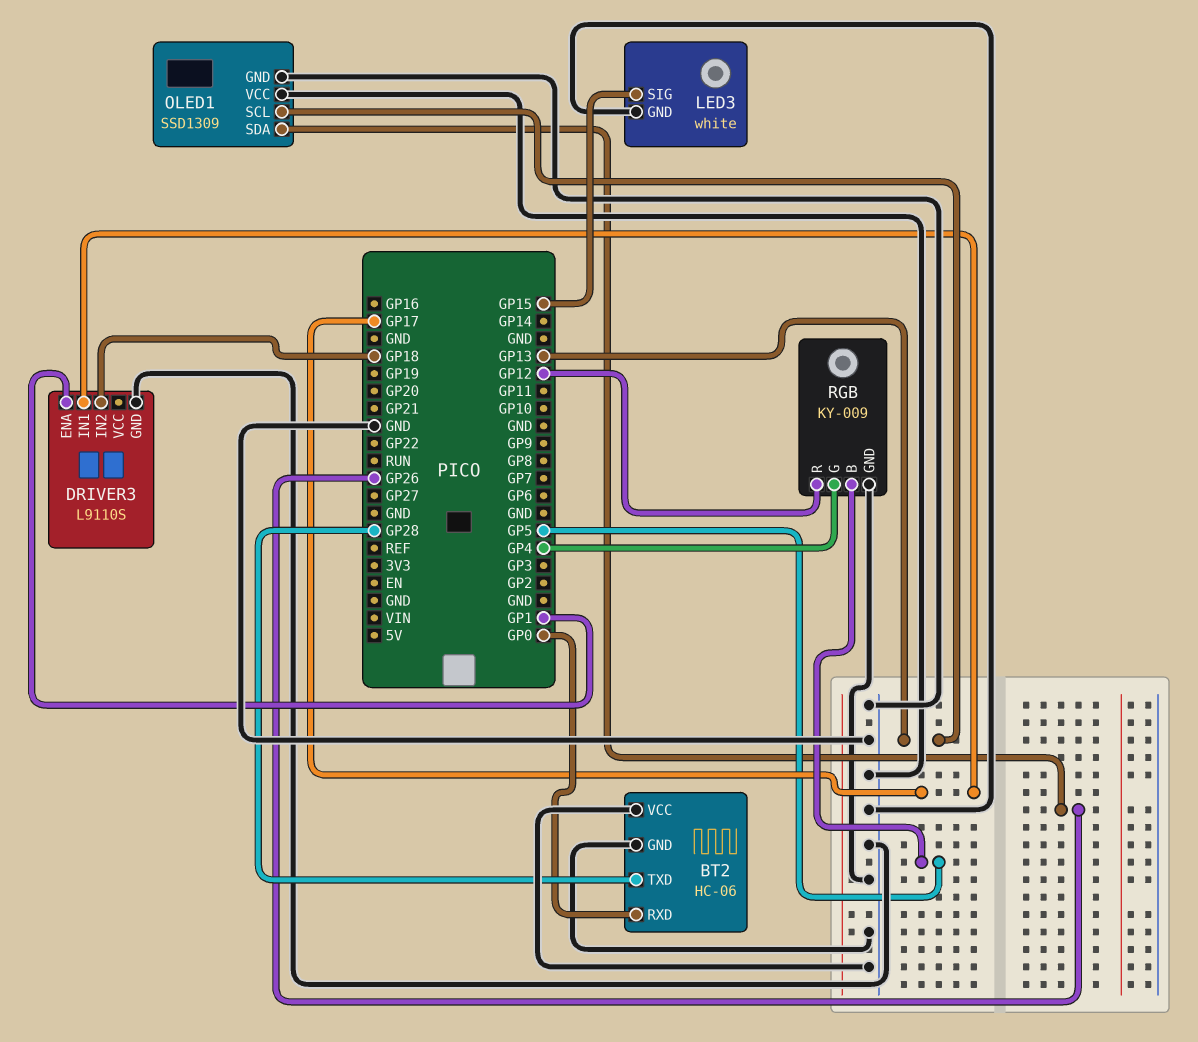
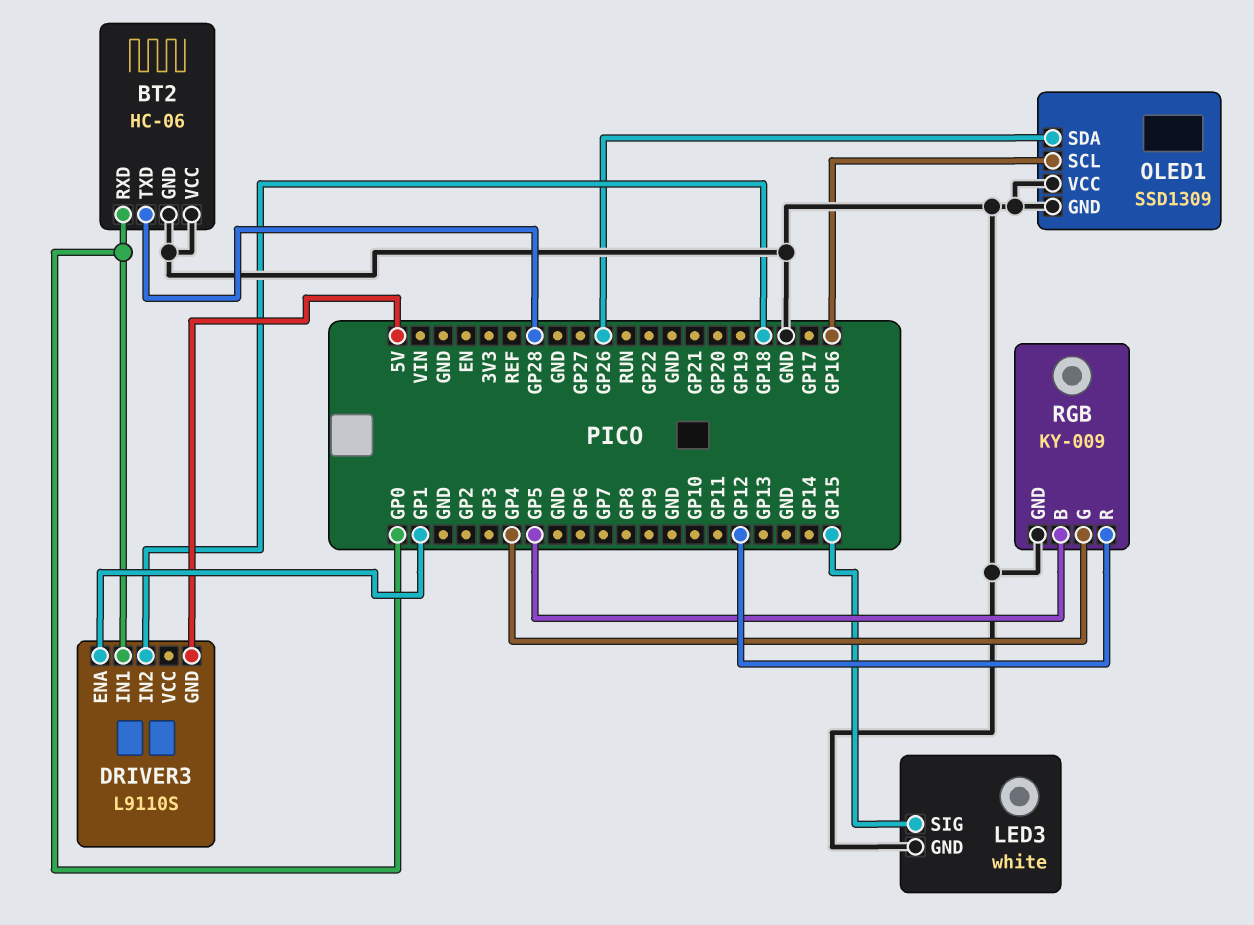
DRIVER3 pin GND: GND -> 5V
DRIVER3 pin IN1: GP17 -> GP0
OLED1 pin SCL: GP13 -> GP16

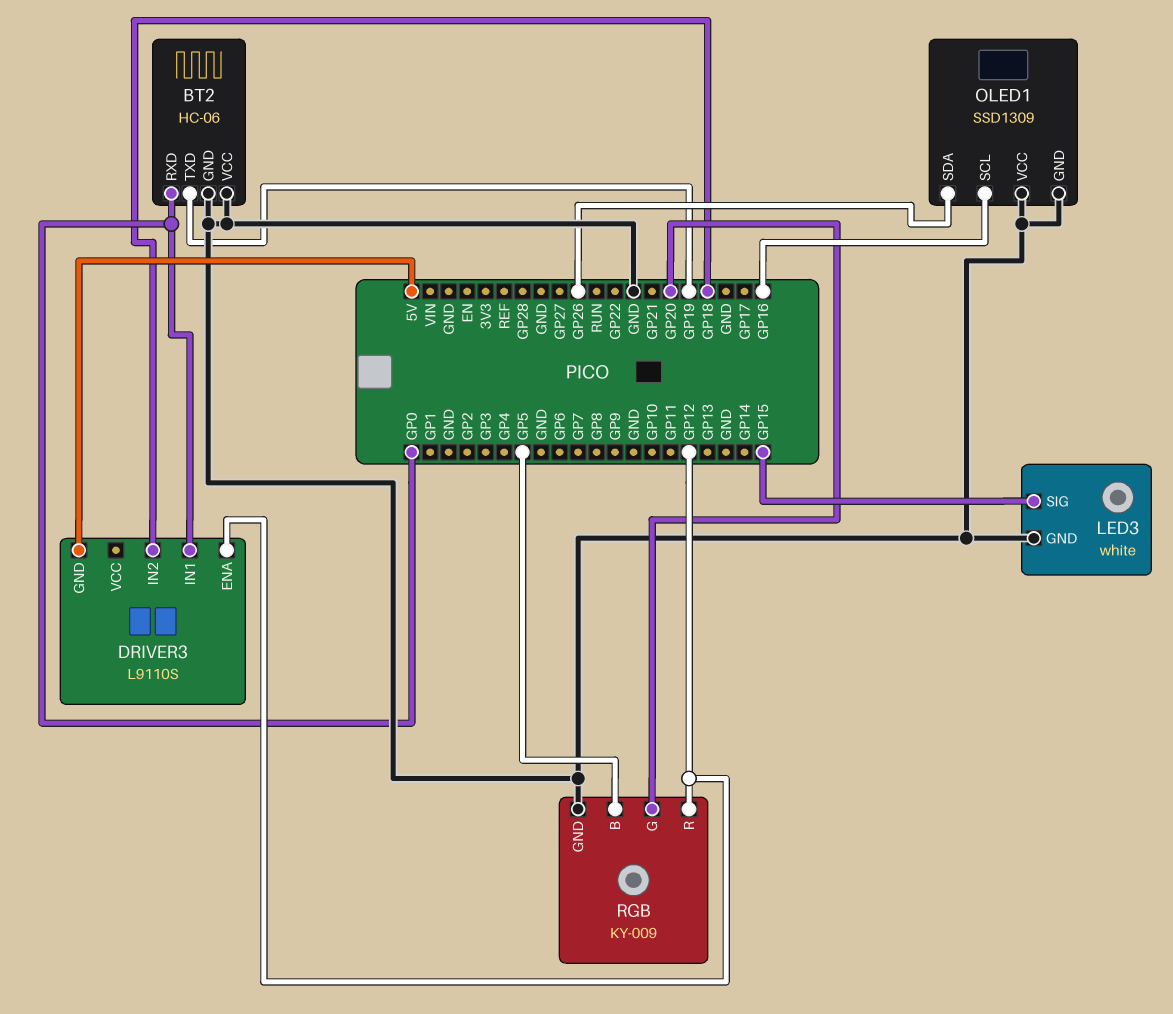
BT2 pin TXD: GP28 -> GP19
DRIVER3 pin ENA: GP1 -> GP12
RGB pin G: GP4 -> GP20

